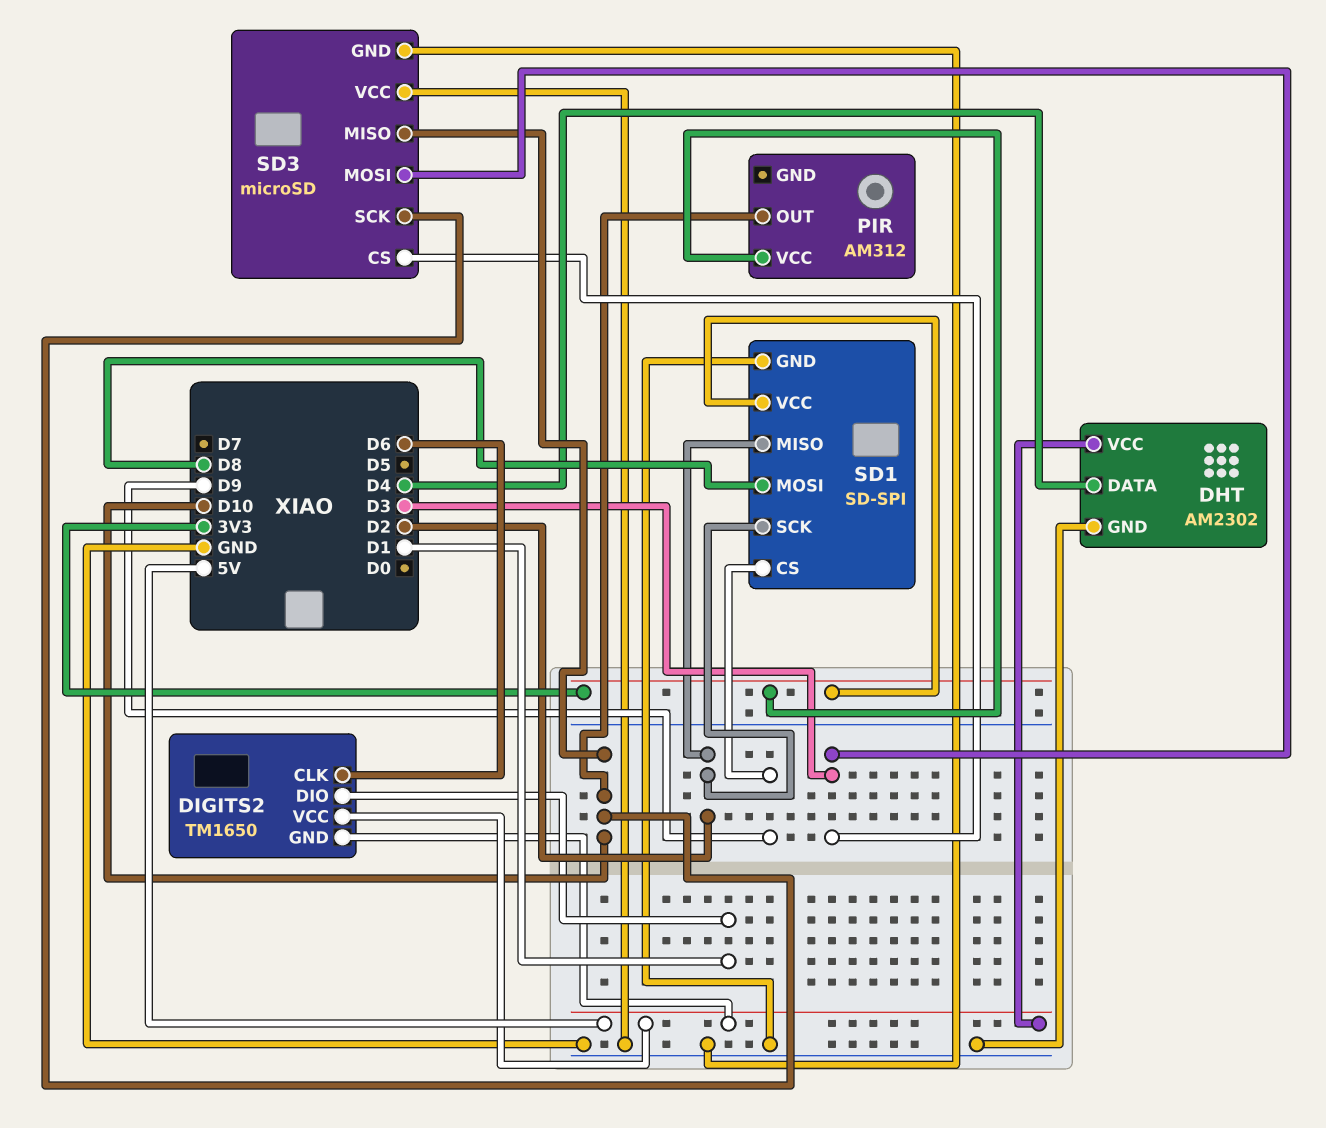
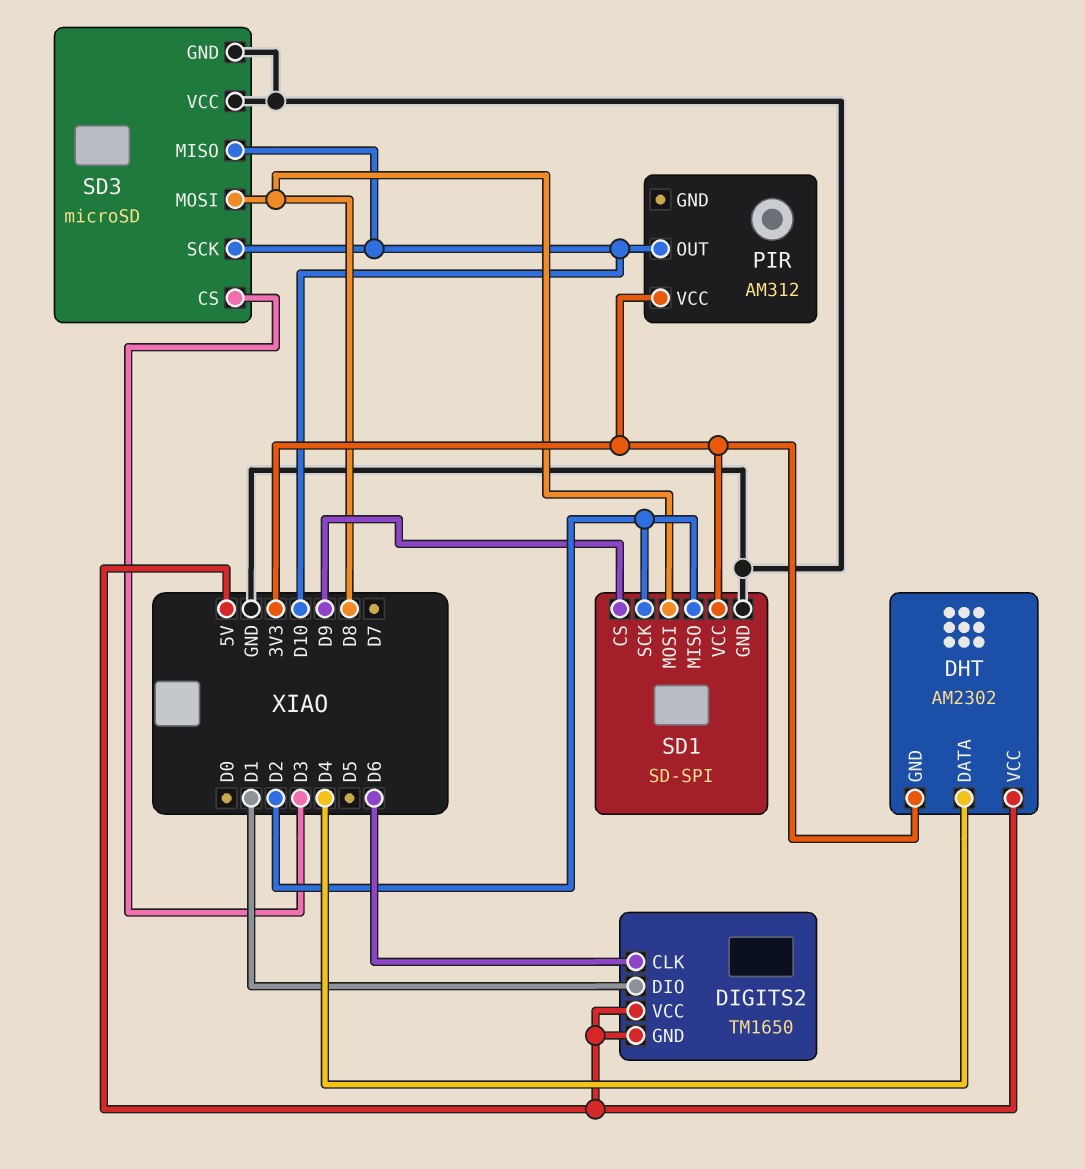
DHT pin GND: GND -> 3V3
SD3 pin MOSI: D3 -> D8

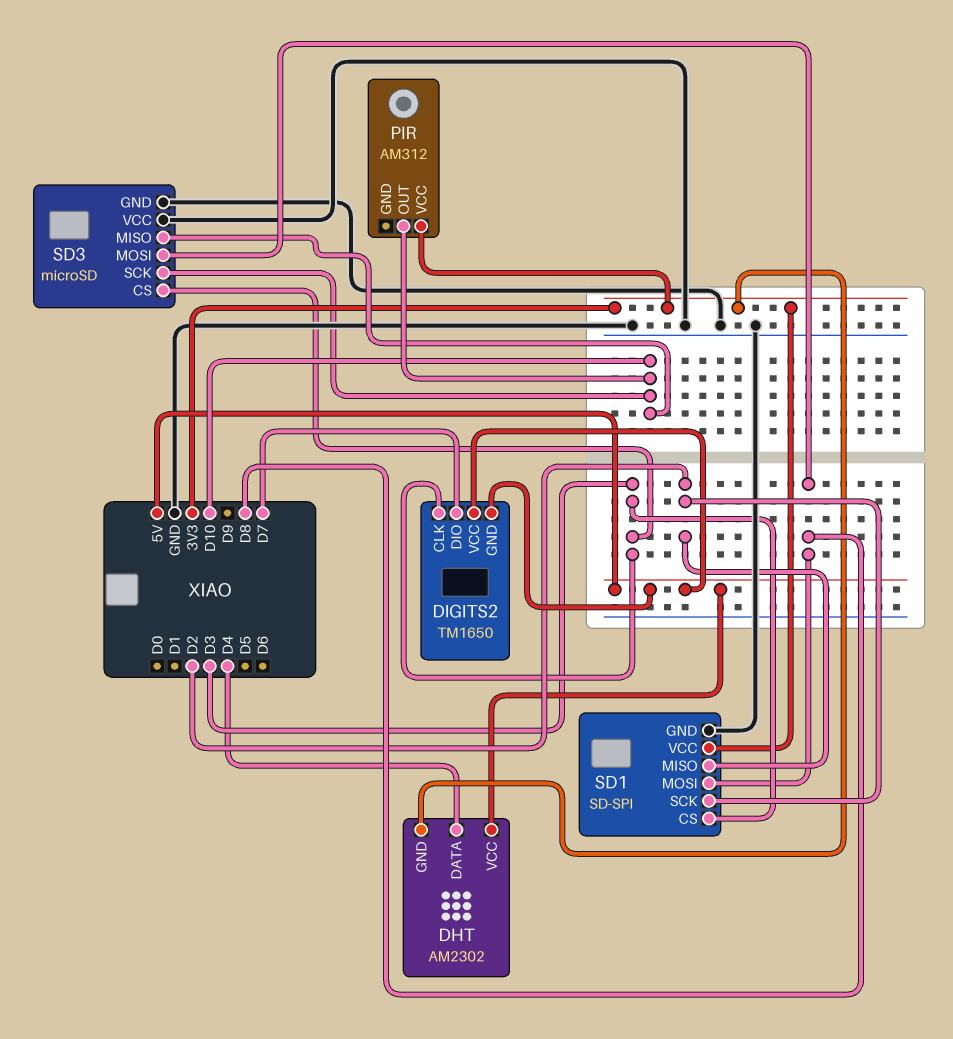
DIGITS2 pin CLK: D6 -> D3
DIGITS2 pin DIO: D1 -> D7
SD1 pin CS: D9 -> D3

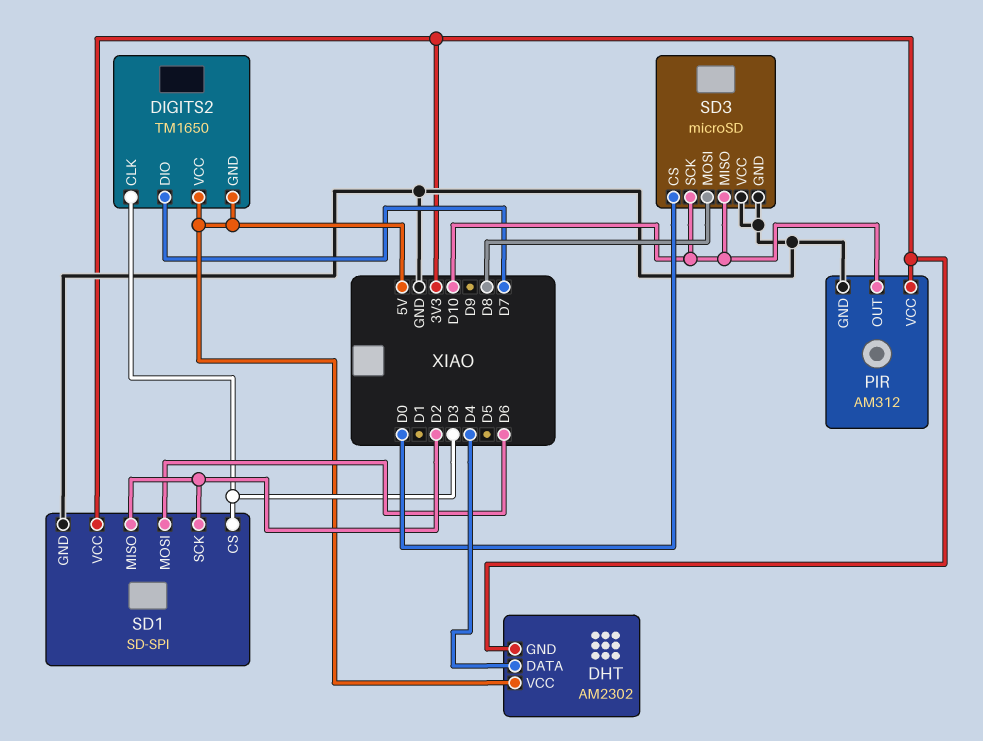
PIR pin GND: none -> GND
SD1 pin MOSI: D8 -> D6
SD3 pin CS: D3 -> D0

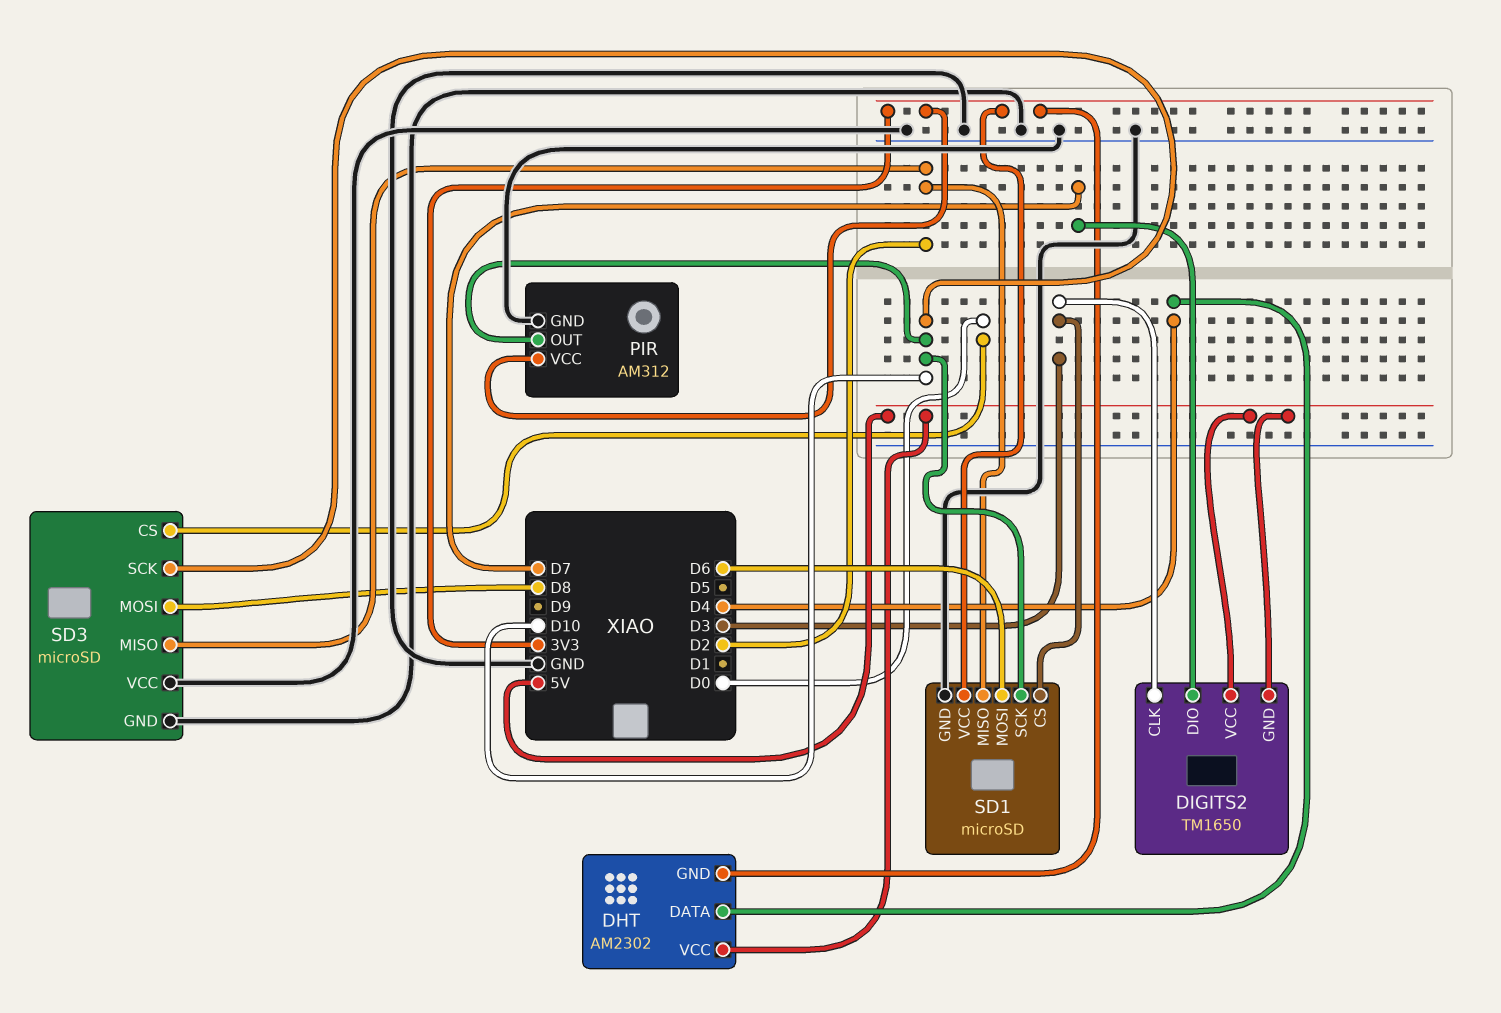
SD1: SD-SPI -> microSD
SD1 pin SCK: D2 -> D10
SD3 pin MISO: D10 -> D2

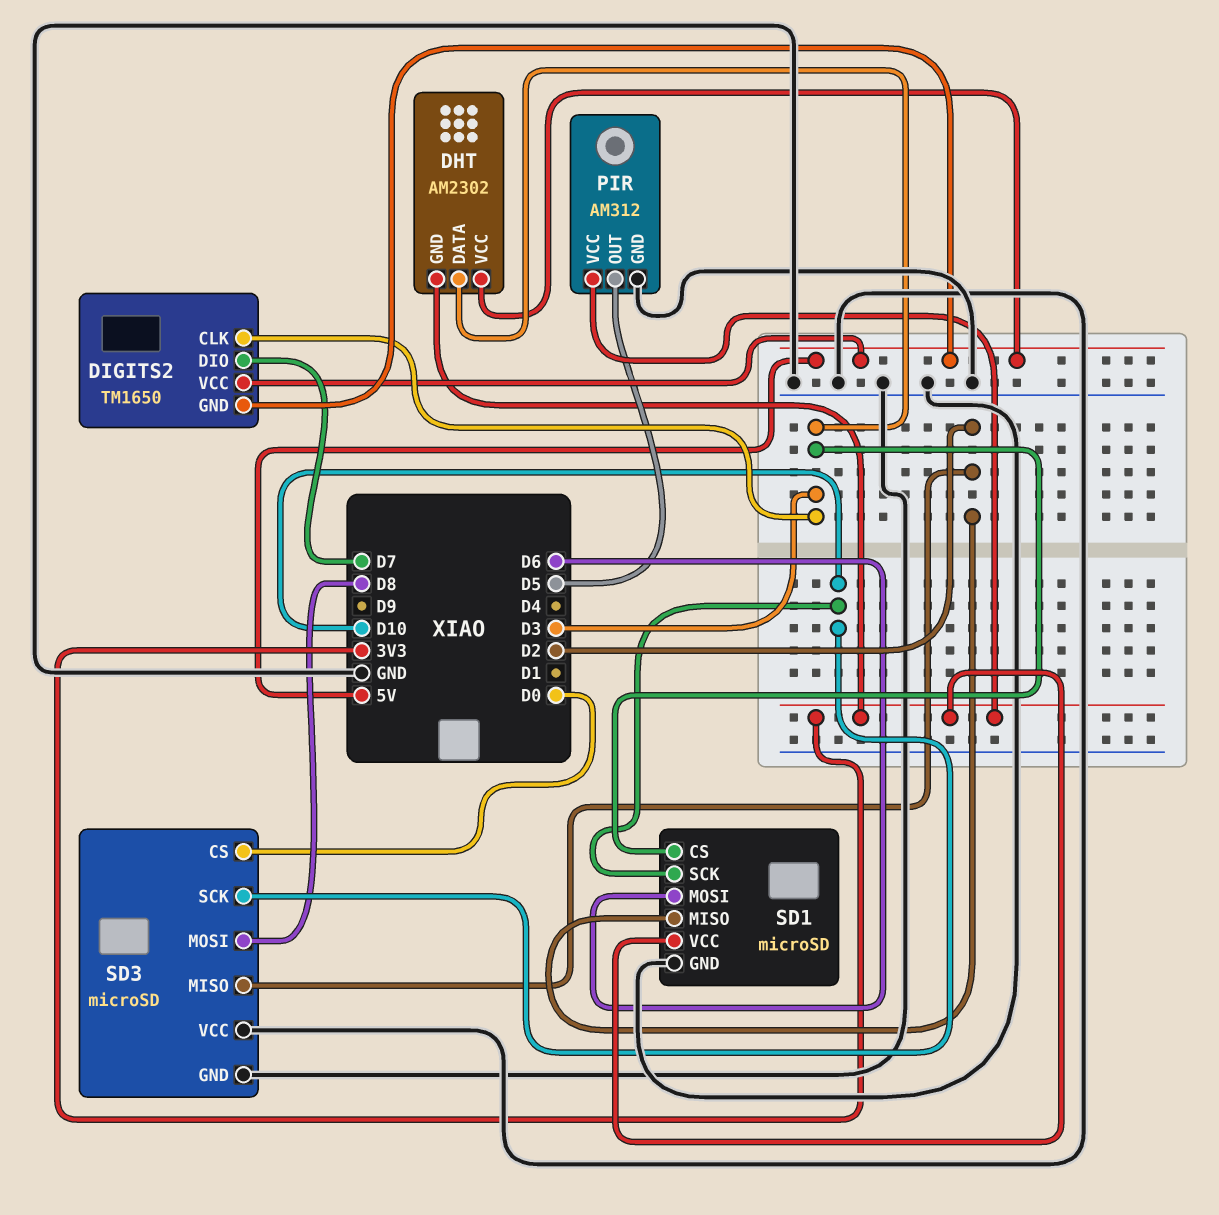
DHT pin DATA: D4 -> D3
PIR pin OUT: D10 -> D5

